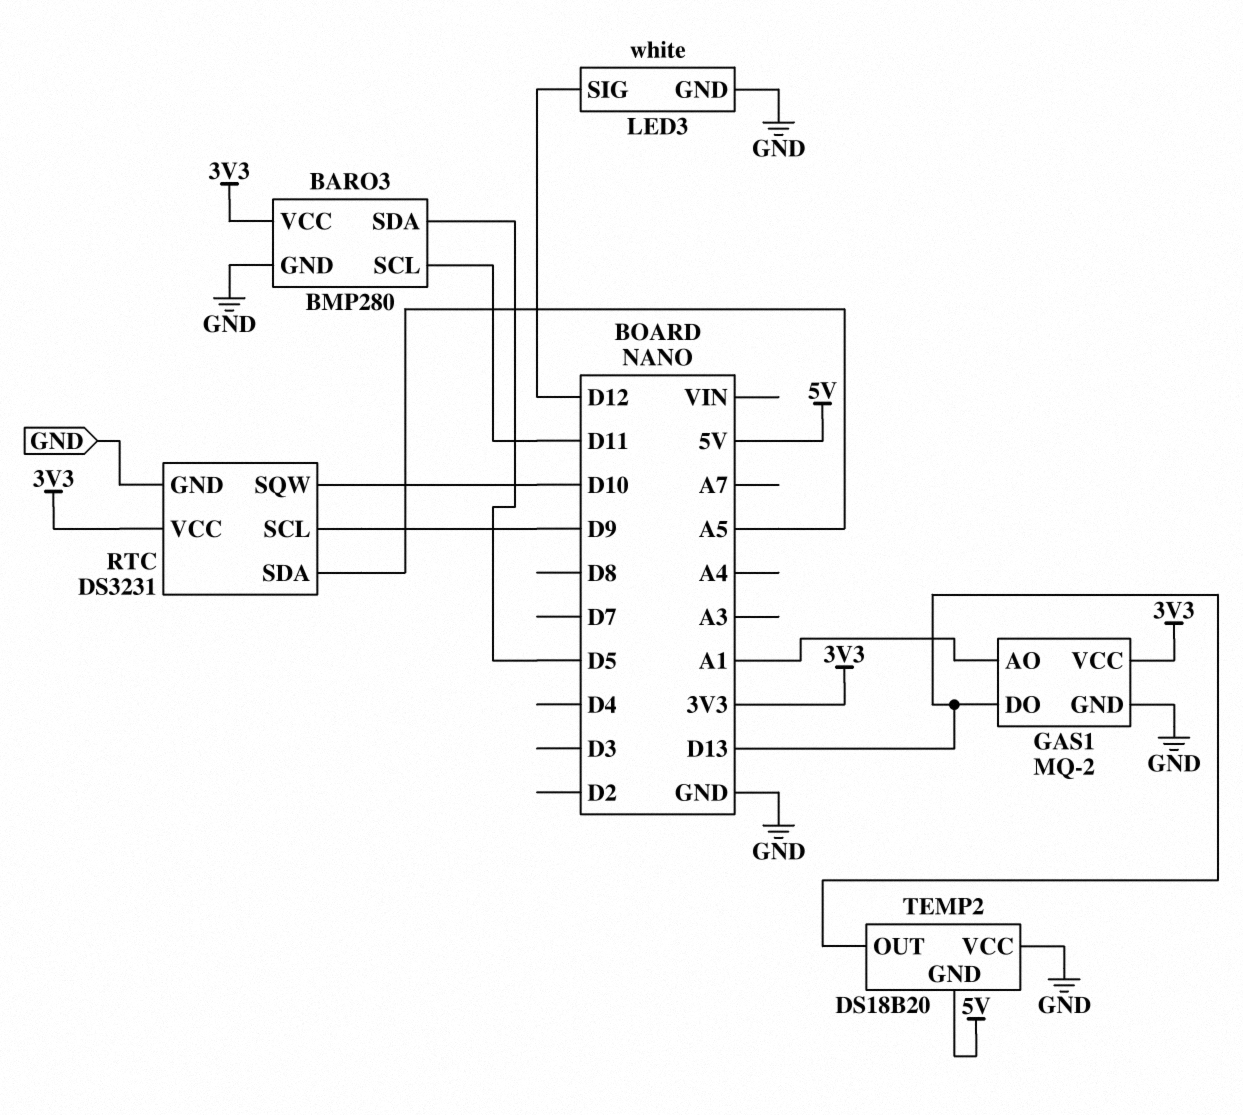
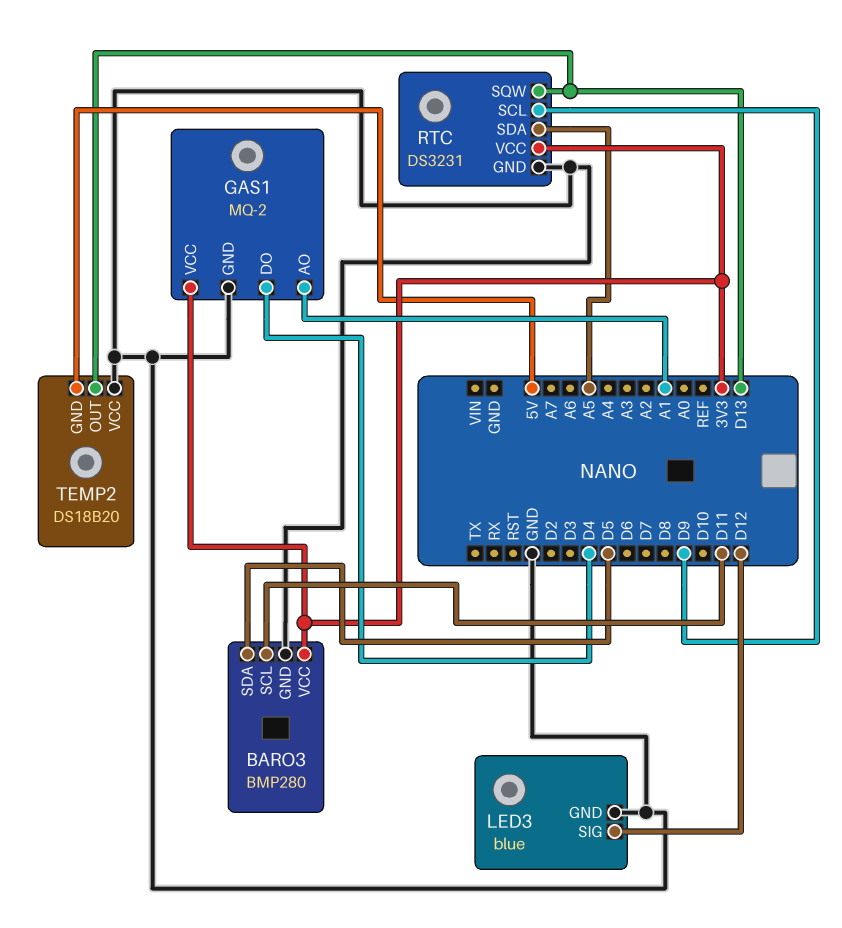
GAS1 pin DO: D13 -> D4
LED3: white -> blue
RTC pin SQW: D10 -> D13

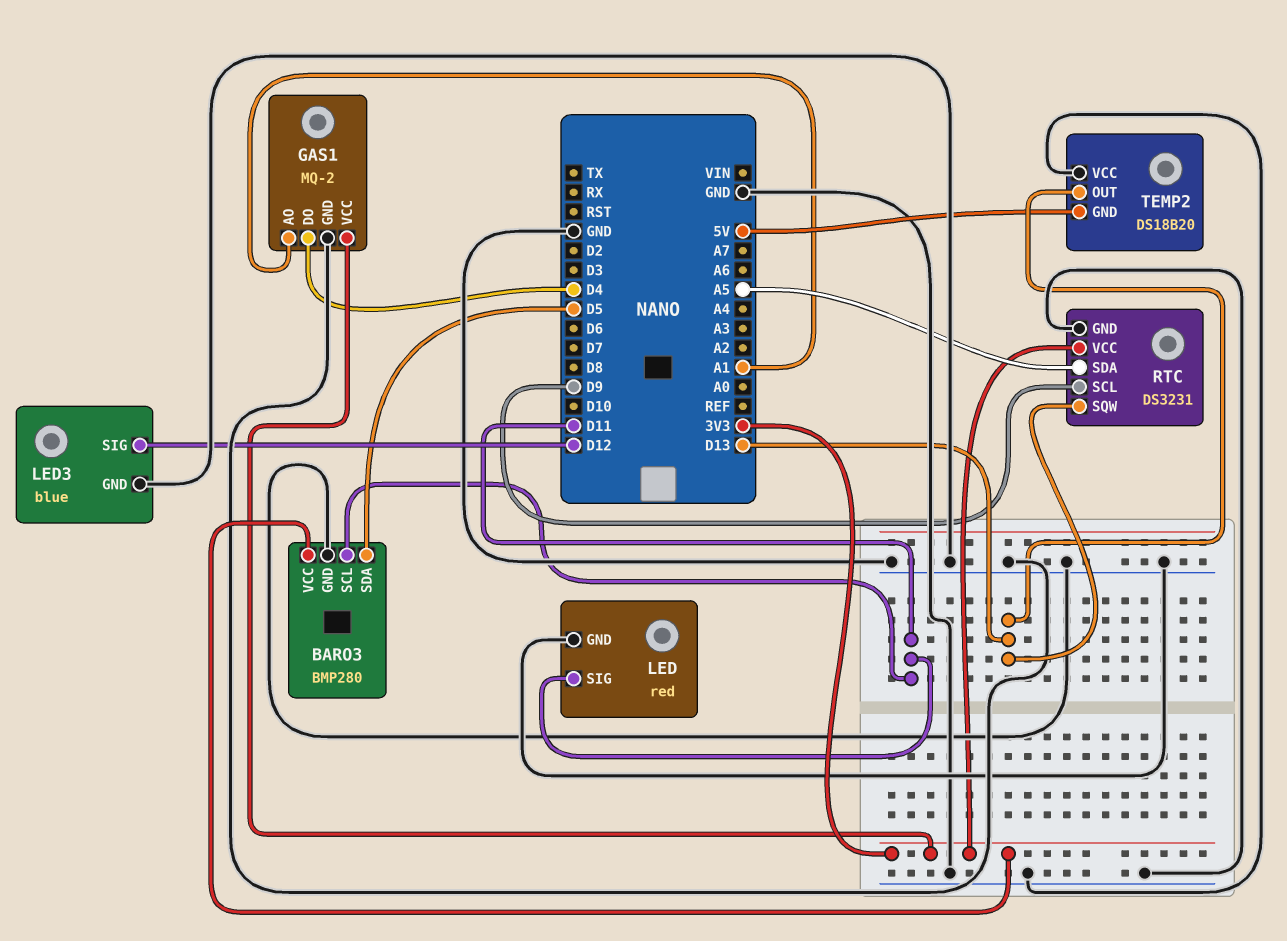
LED: none -> red
LED pin GND: none -> GND
LED pin SIG: none -> D11

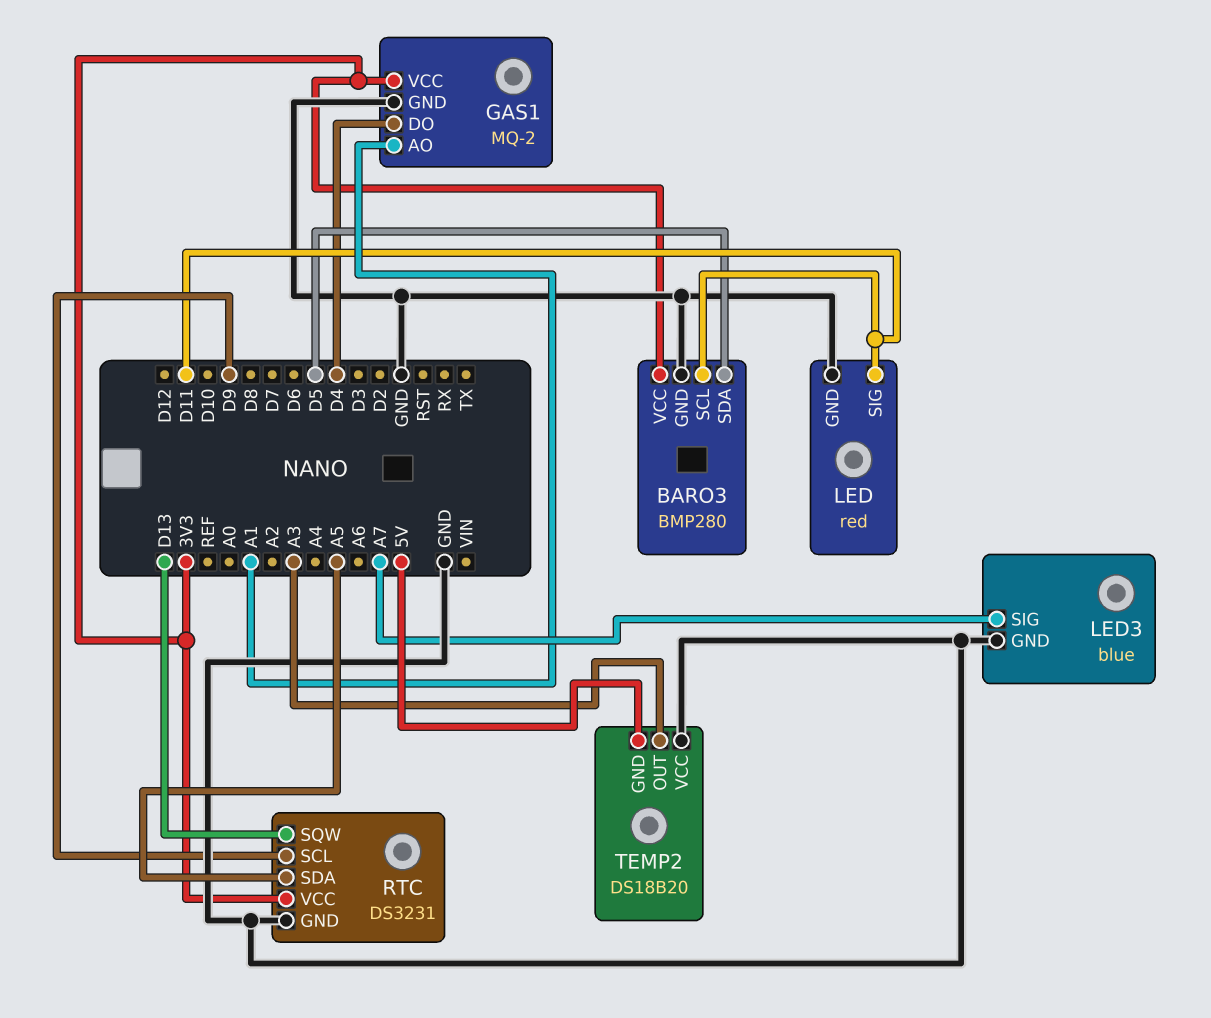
LED3 pin SIG: D12 -> A7
TEMP2 pin OUT: D13 -> A3

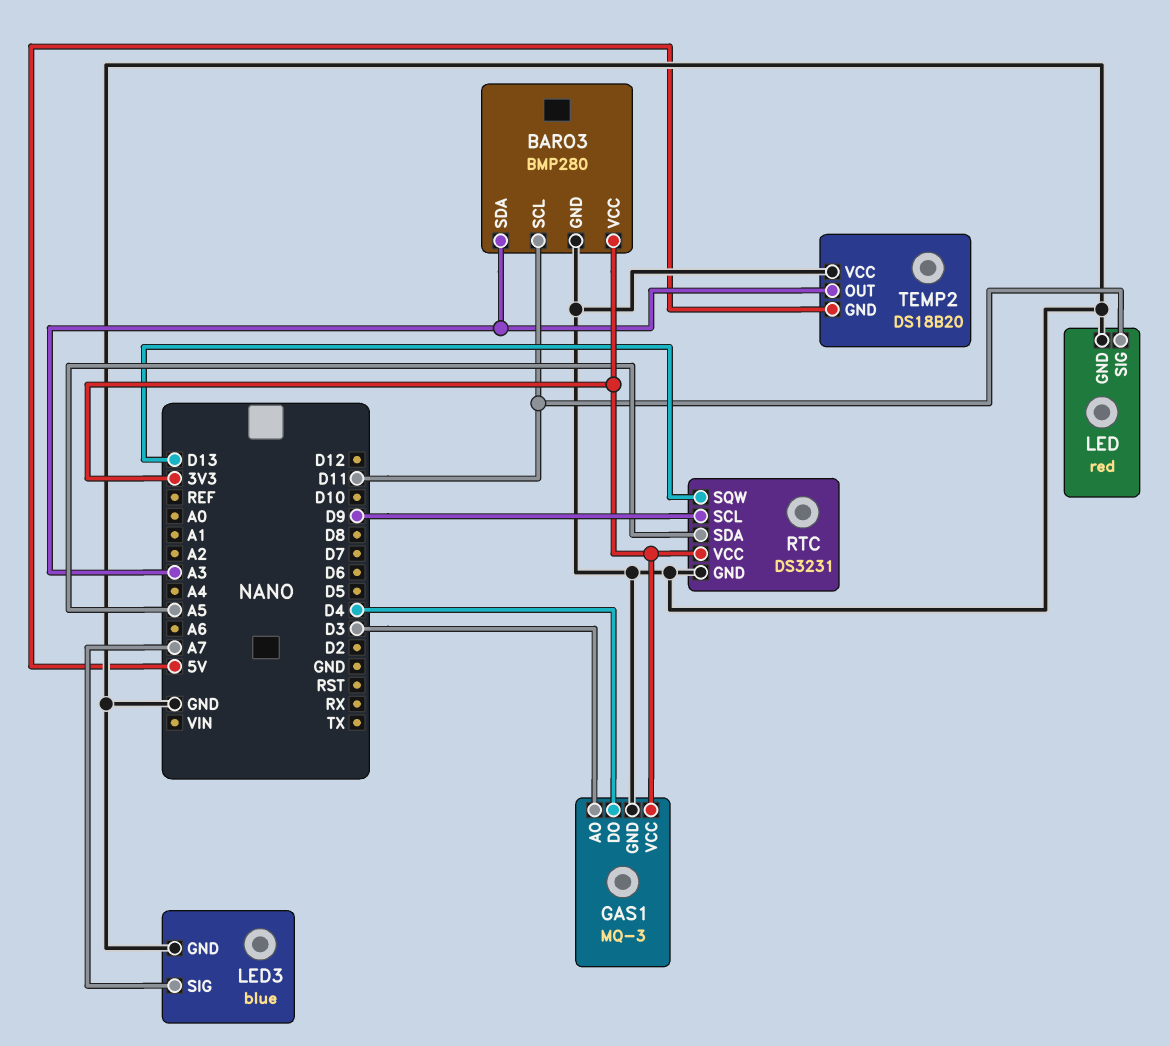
BARO3 pin SDA: D5 -> A3
GAS1: MQ-2 -> MQ-3
GAS1 pin AO: A1 -> D3

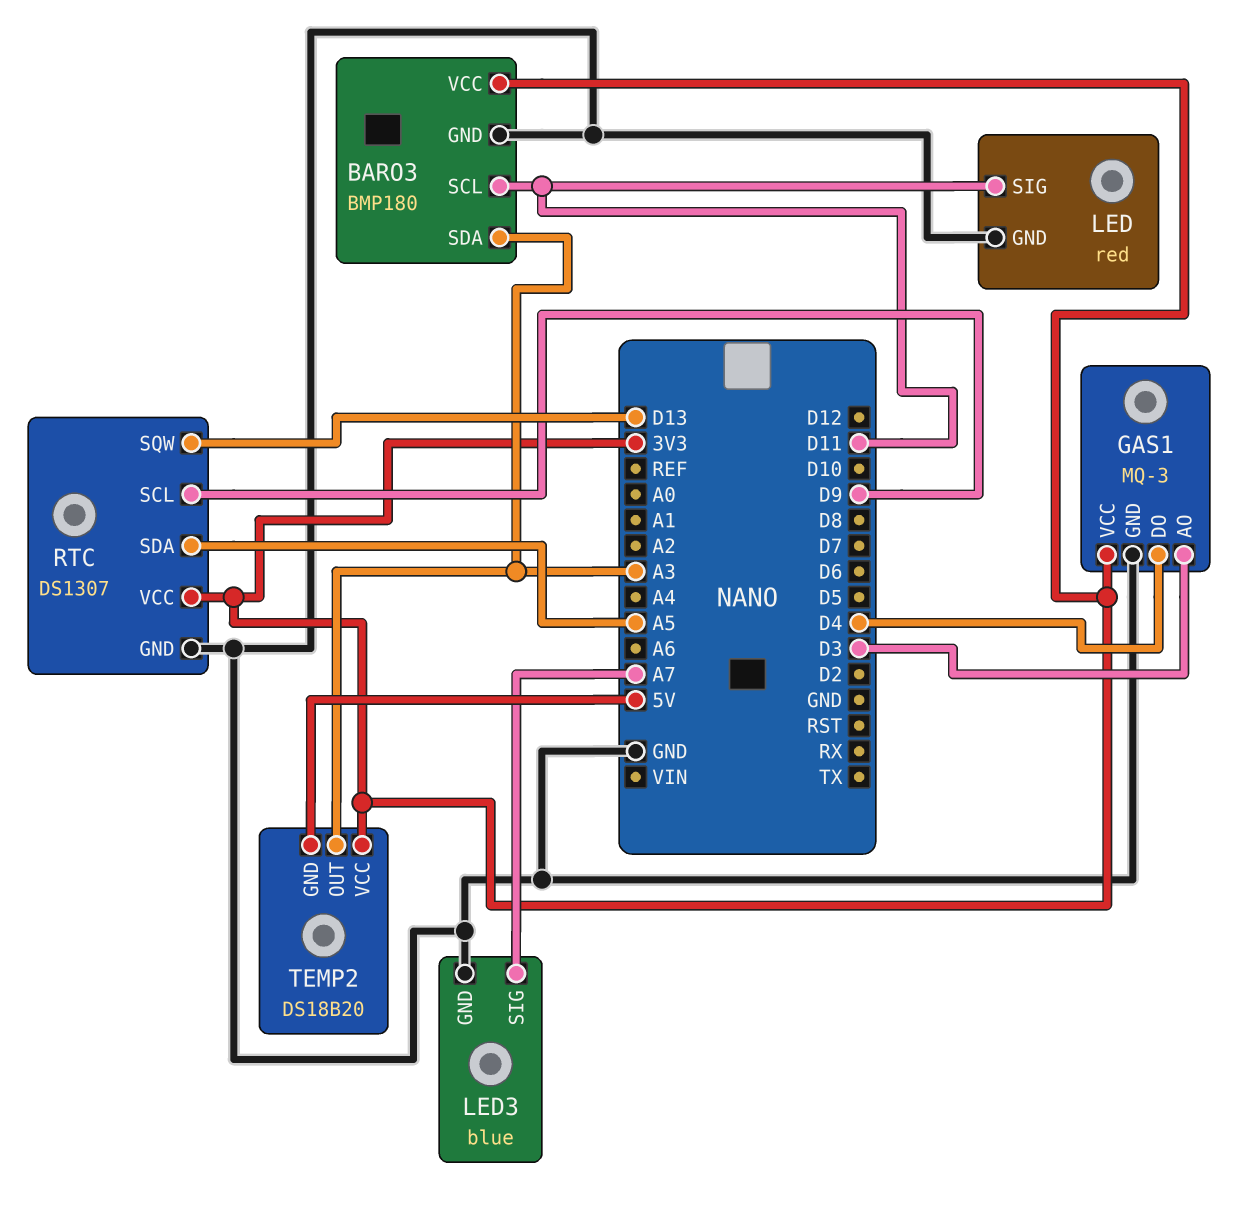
BARO3: BMP280 -> BMP180
RTC: DS3231 -> DS1307
TEMP2 pin VCC: GND -> 3V3

